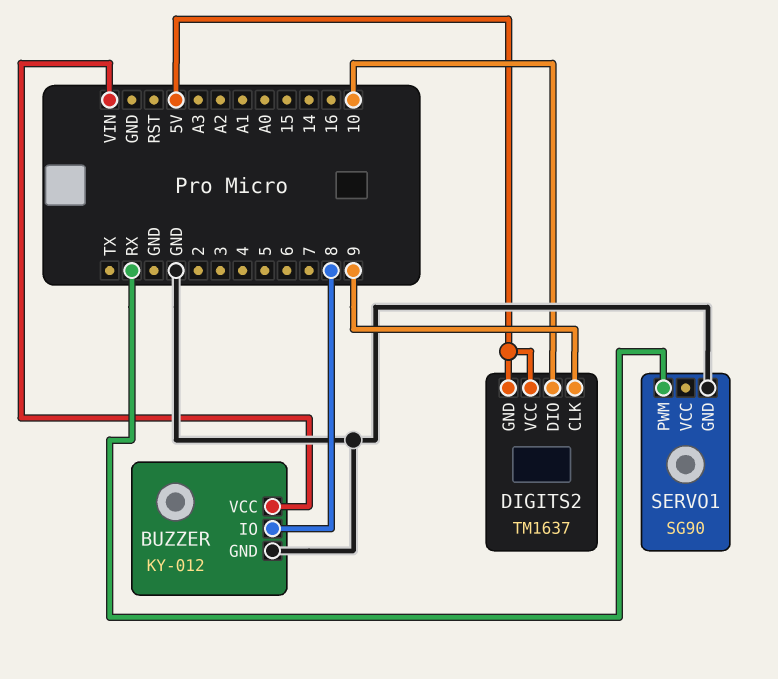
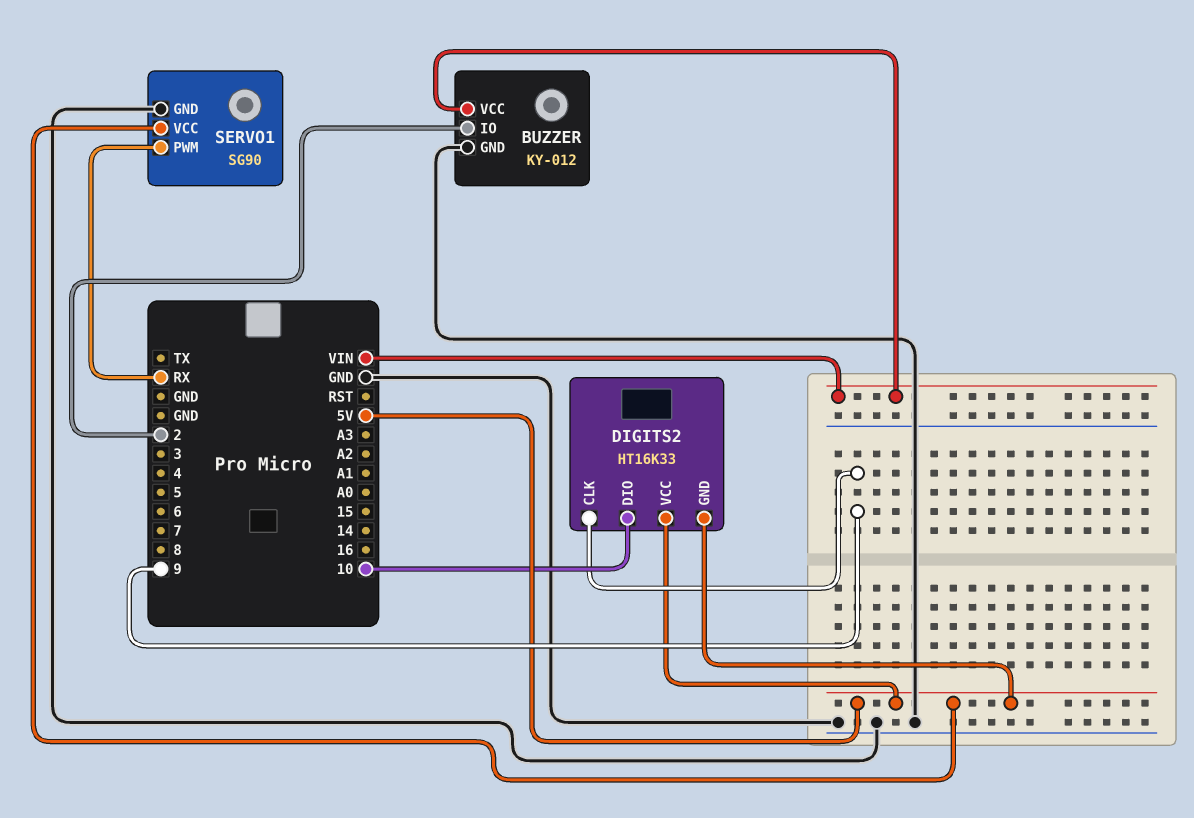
BUZZER pin IO: 8 -> 2
DIGITS2: TM1637 -> HT16K33
SERVO1 pin VCC: none -> 5V

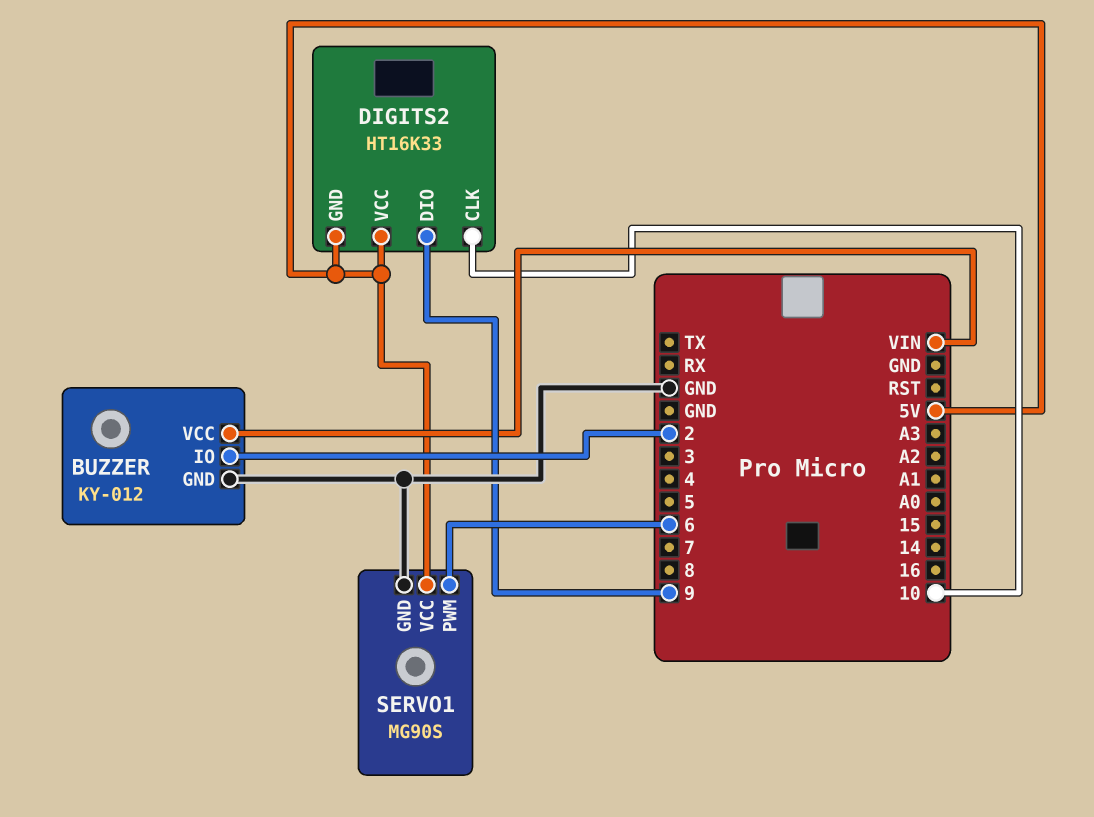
DIGITS2 pin CLK: 9 -> 10
DIGITS2 pin DIO: 10 -> 9
SERVO1: SG90 -> MG90S
SERVO1 pin PWM: RX -> 6

